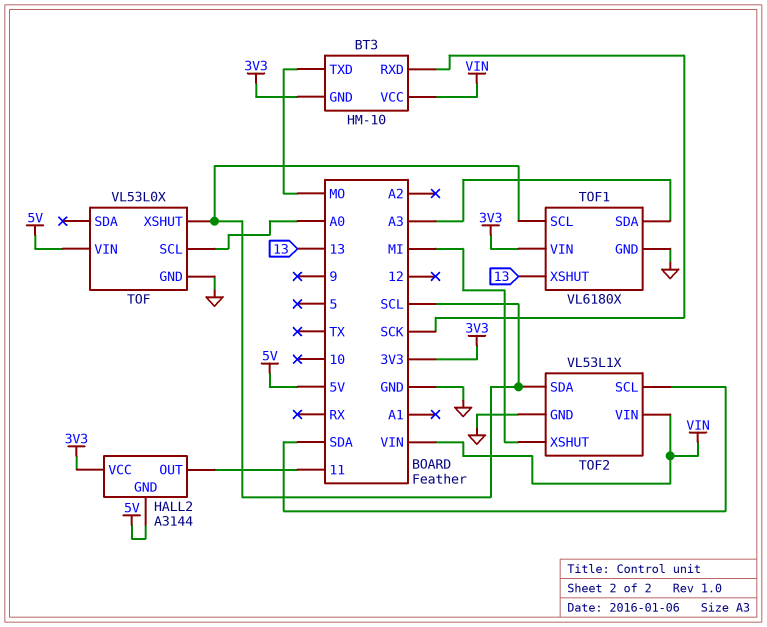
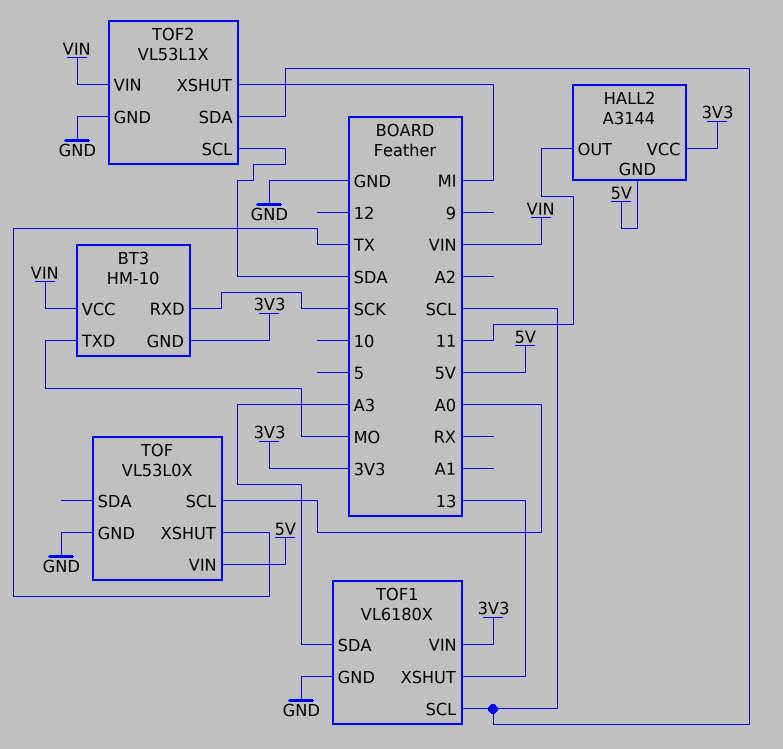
TOF pin XSHUT: SCL -> TX

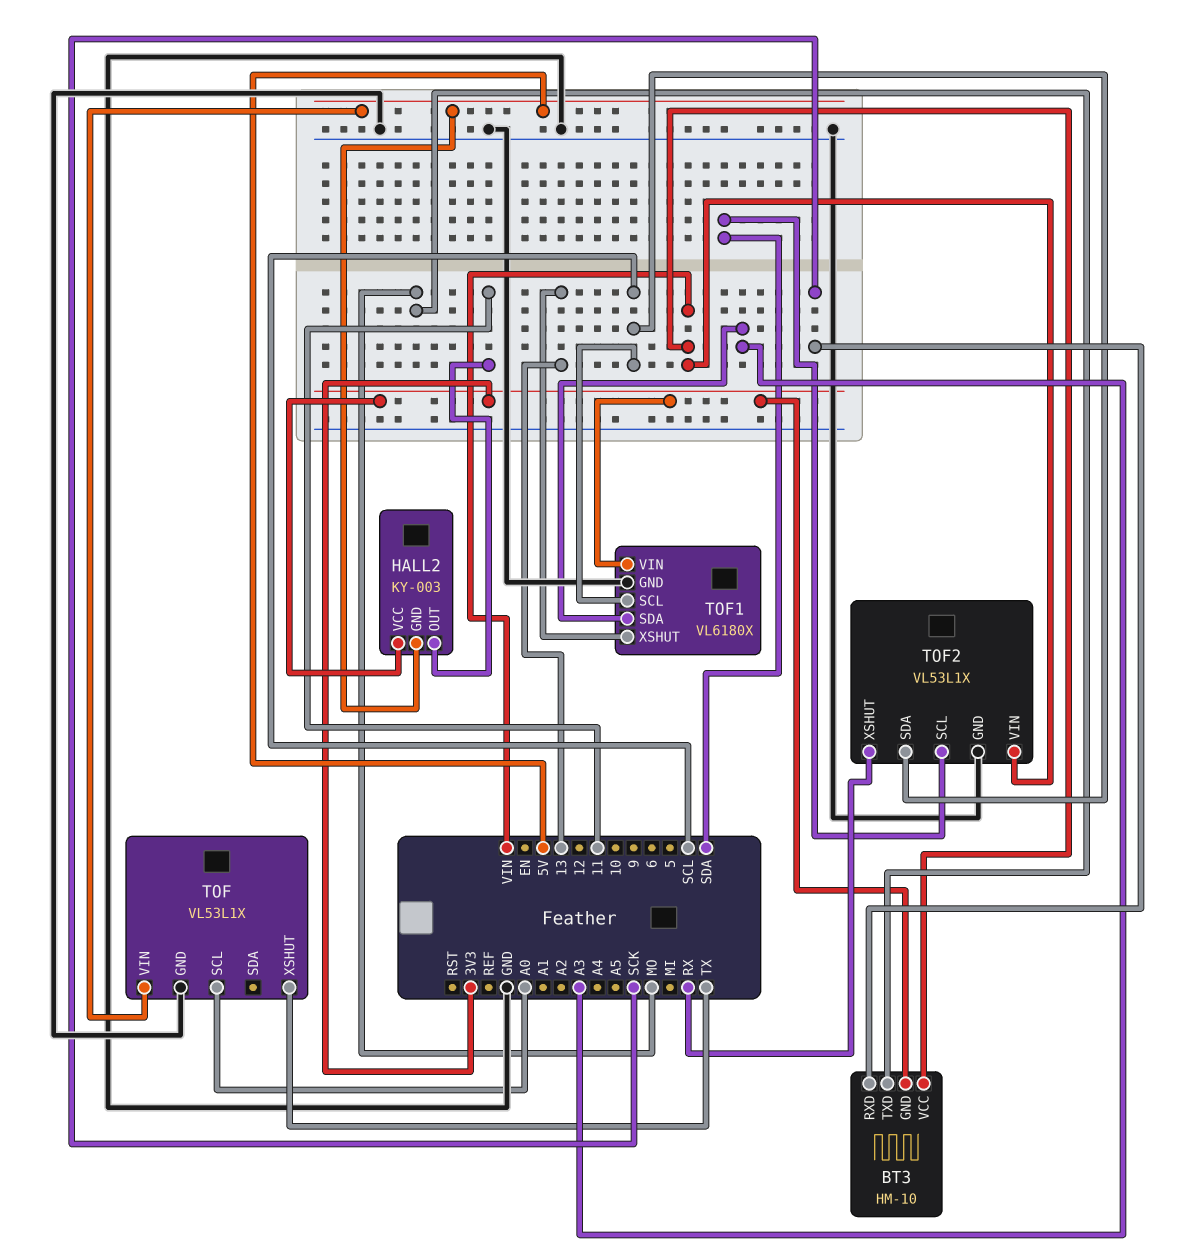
HALL2: A3144 -> KY-003
TOF: VL53L0X -> VL53L1X
TOF2 pin XSHUT: MI -> RX

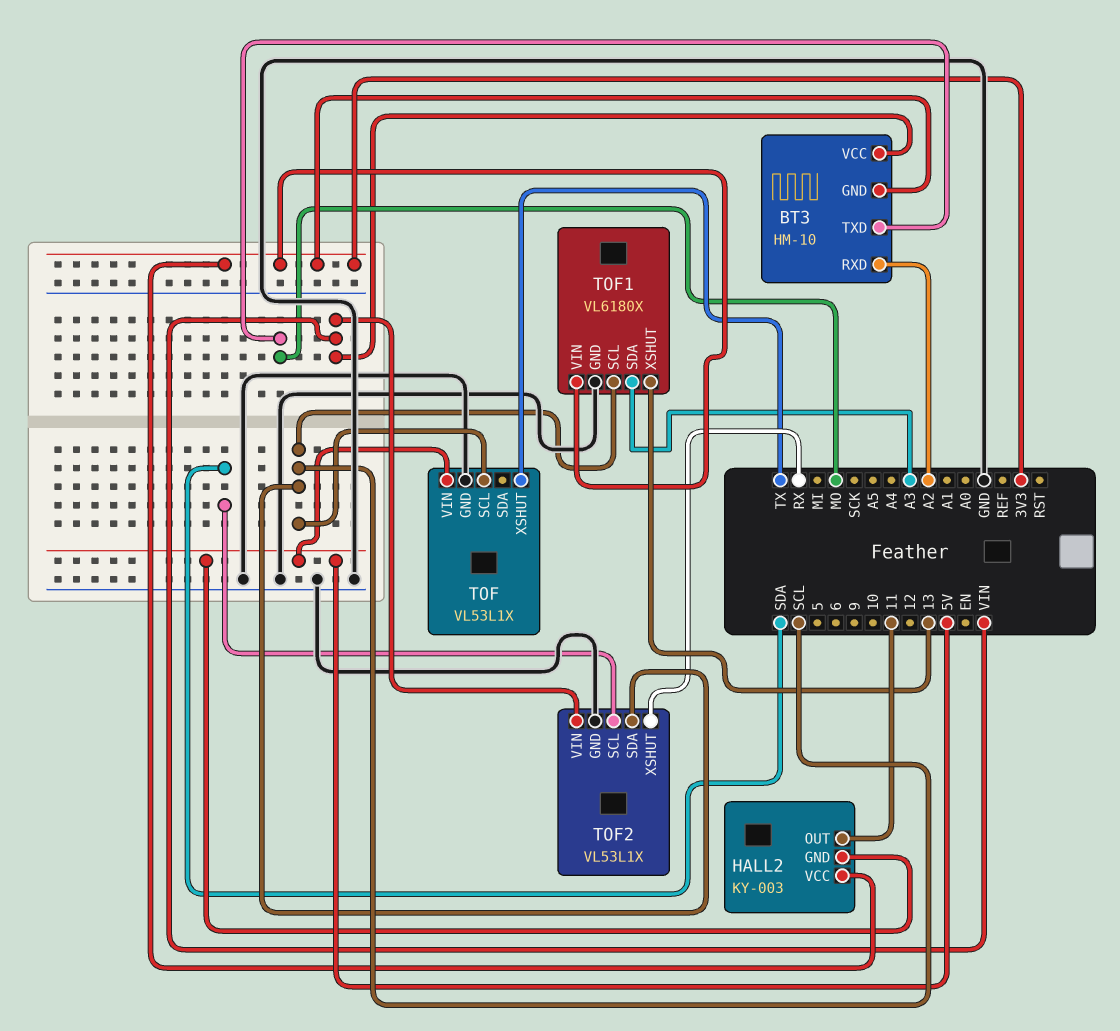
BT3 pin RXD: SCK -> A2
TOF pin SCL: A0 -> SCL

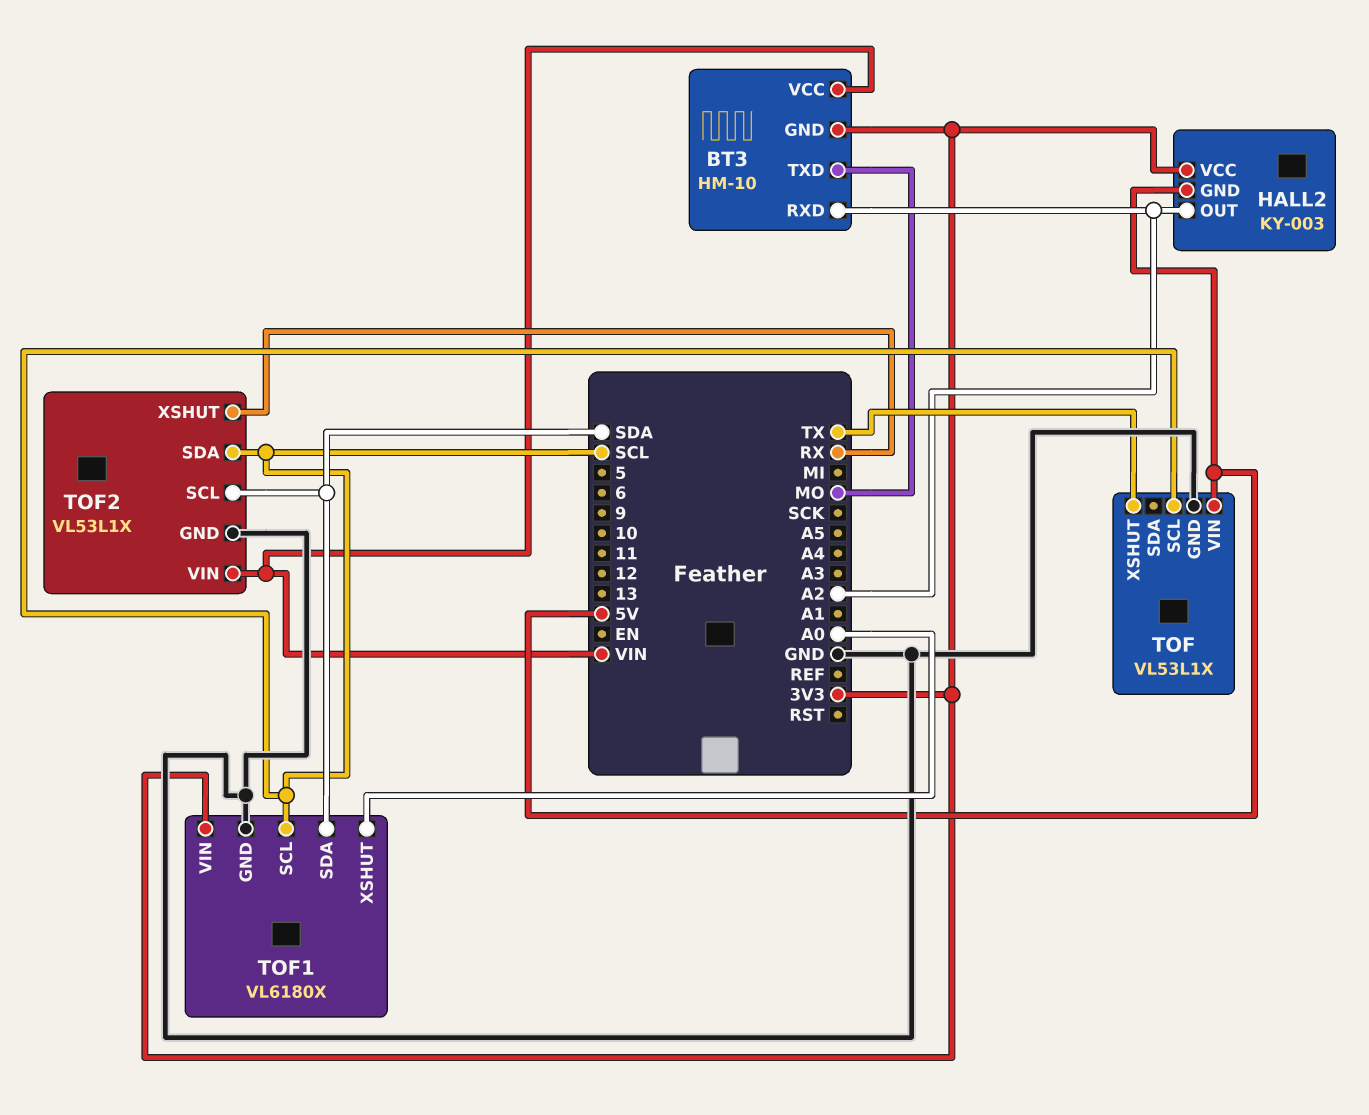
HALL2 pin OUT: 11 -> A2
TOF1 pin SDA: A3 -> SDA
TOF1 pin XSHUT: 13 -> A0

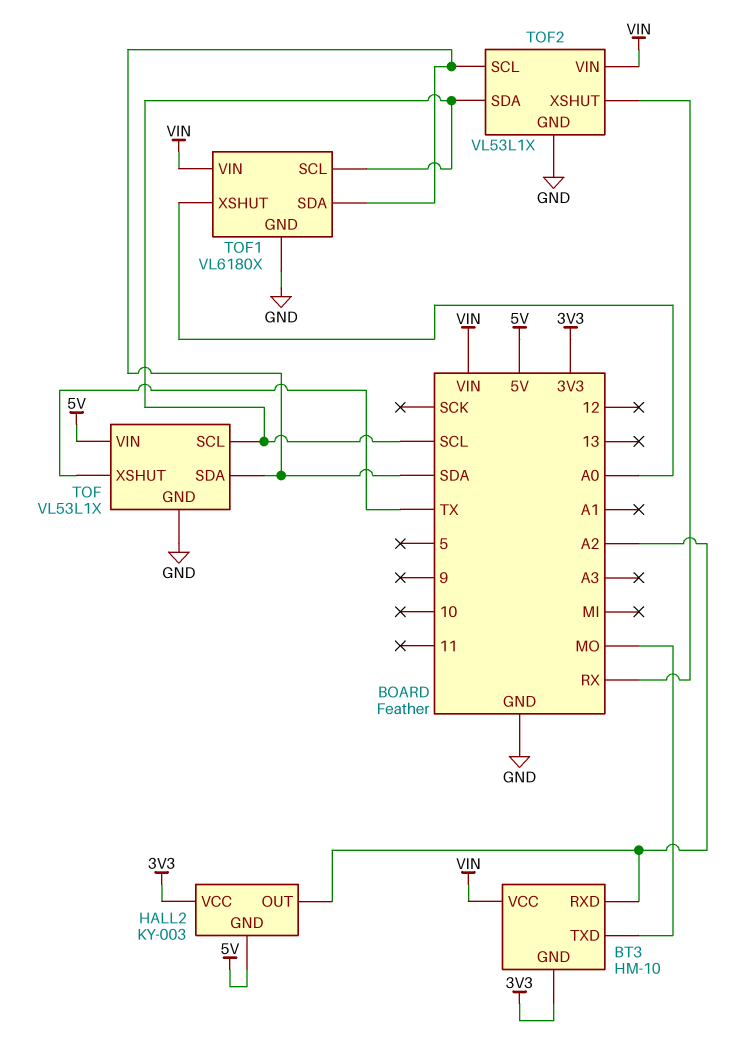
TOF pin SDA: none -> SDA
TOF1 pin VIN: 3V3 -> VIN

